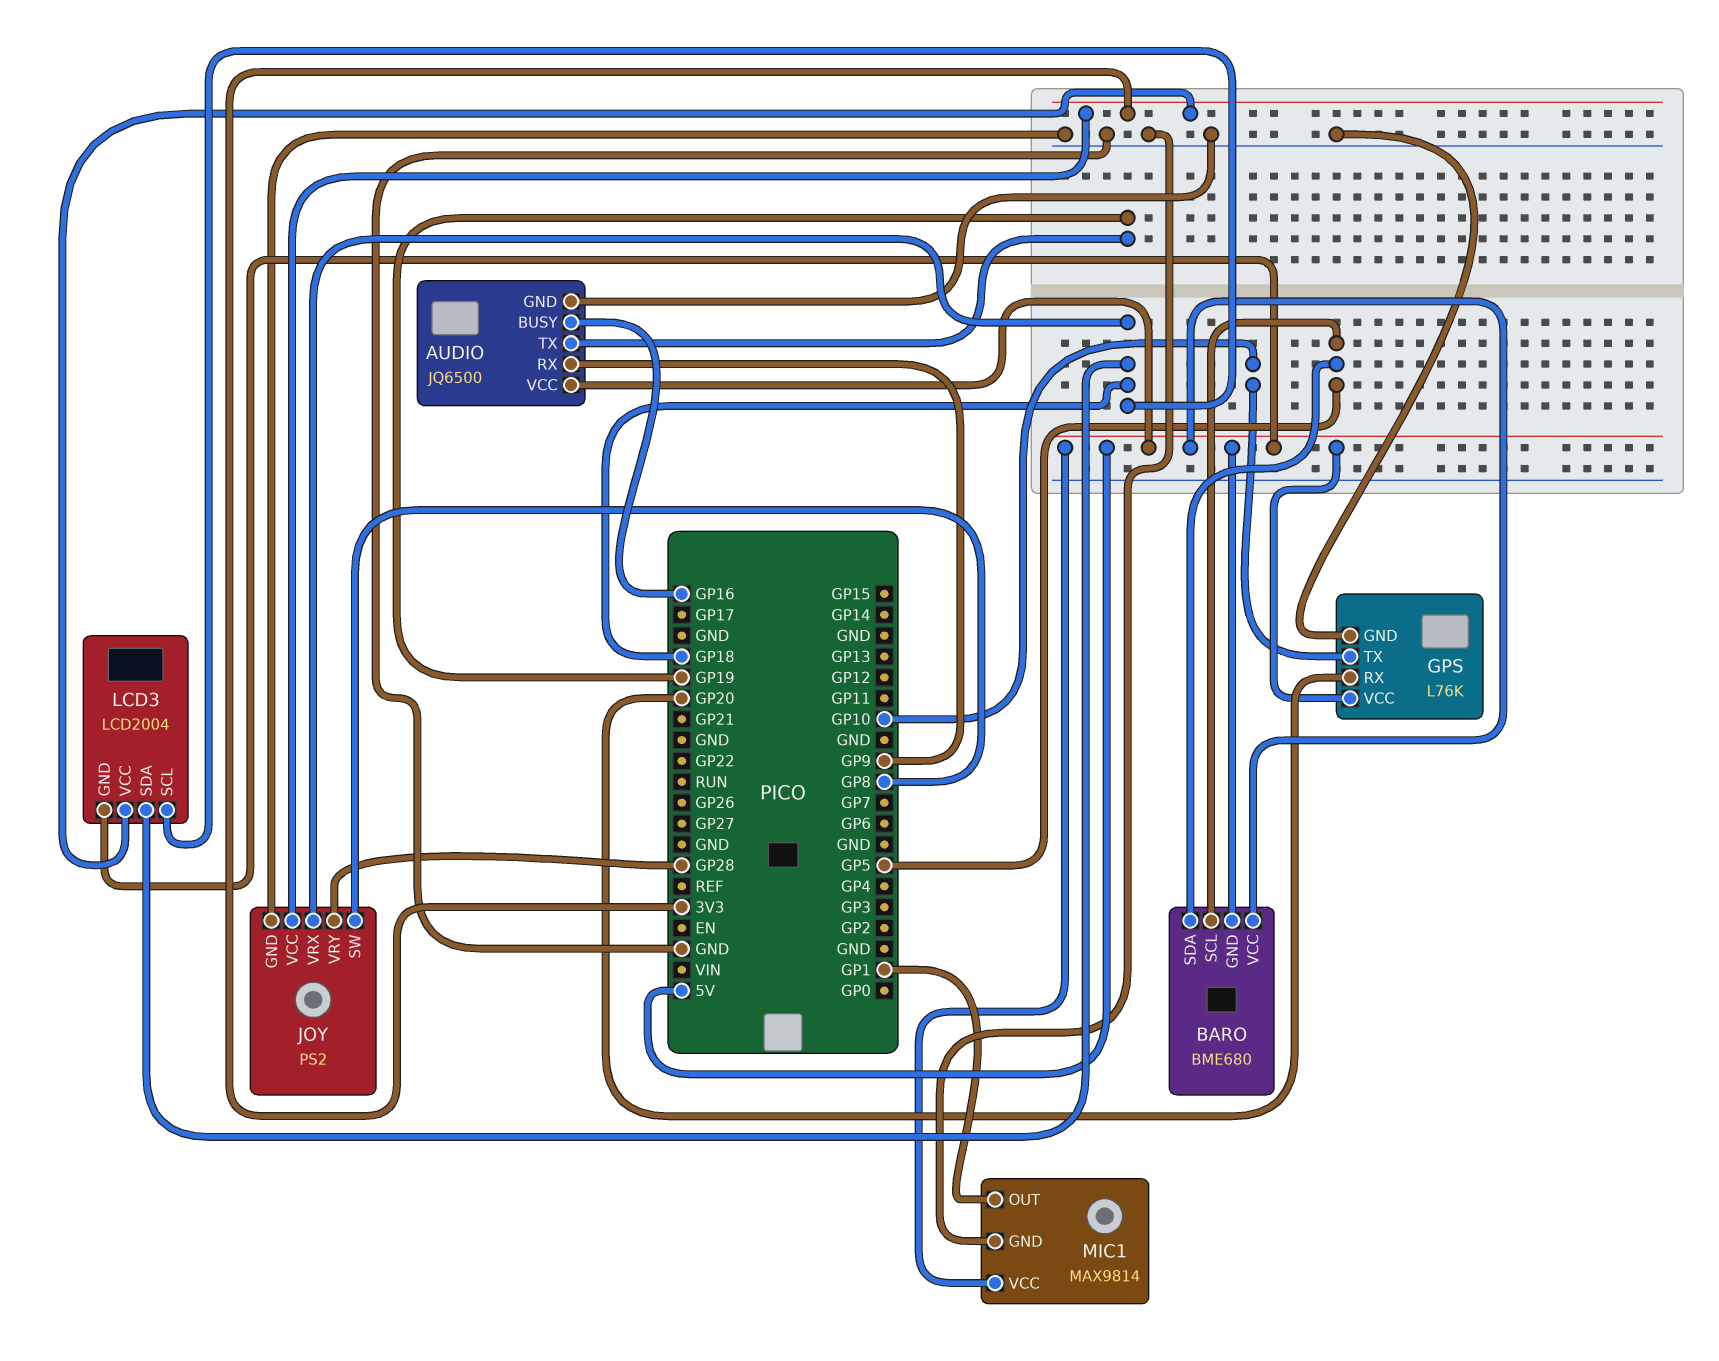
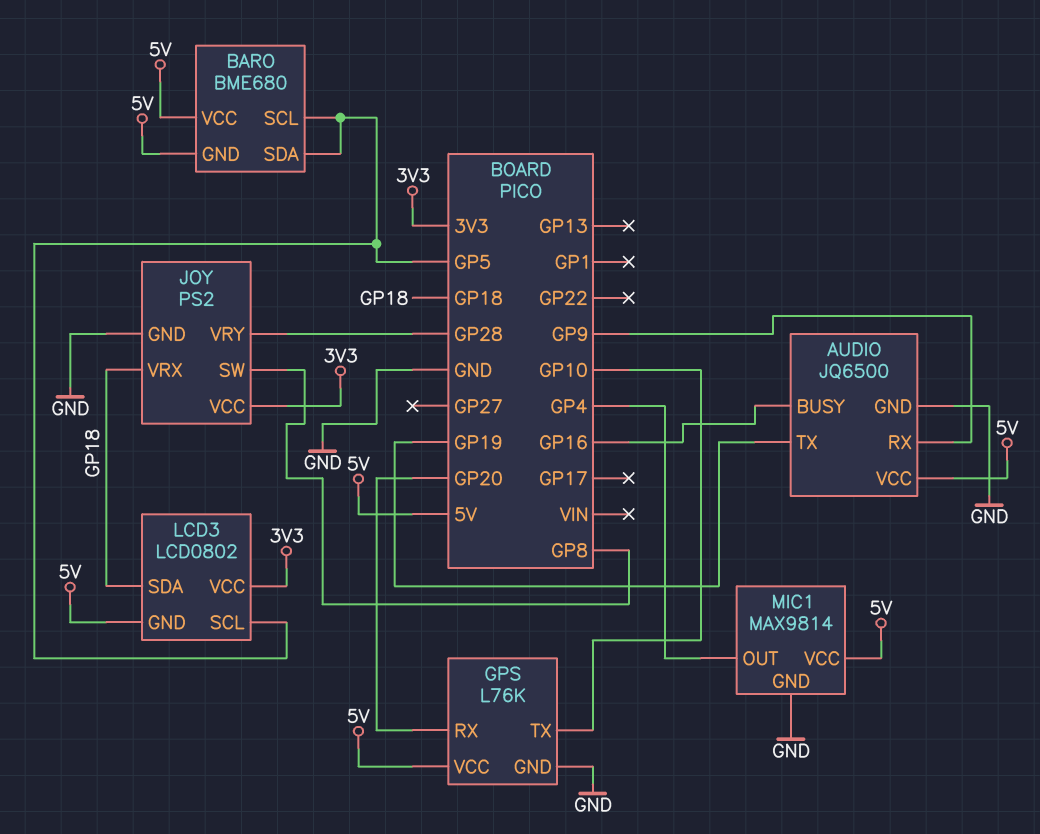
LCD3: LCD2004 -> LCD0802
LCD3 pin SCL: GP18 -> GP5
MIC1 pin OUT: GP1 -> GP4

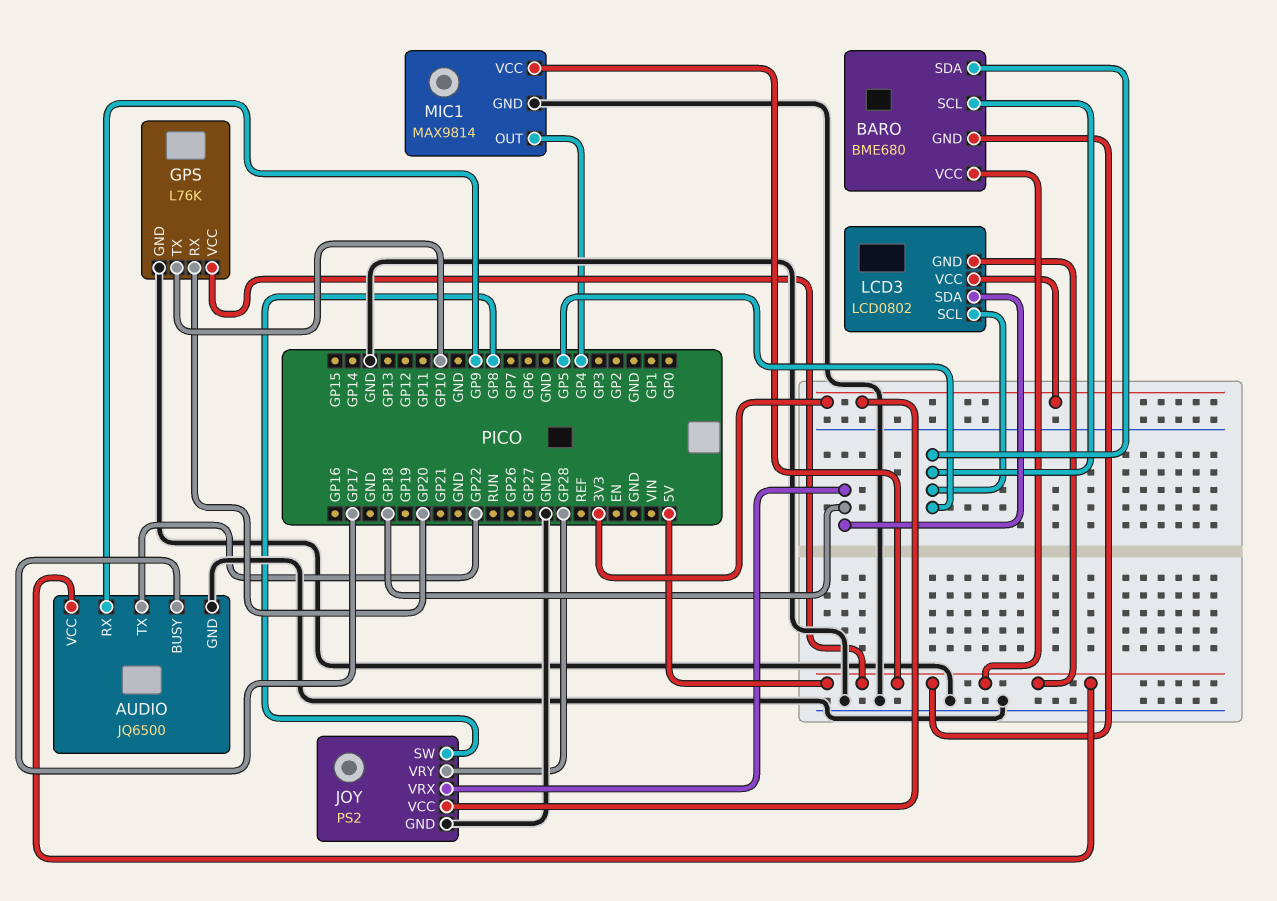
AUDIO pin BUSY: GP16 -> GP17
AUDIO pin TX: GP19 -> GP22

